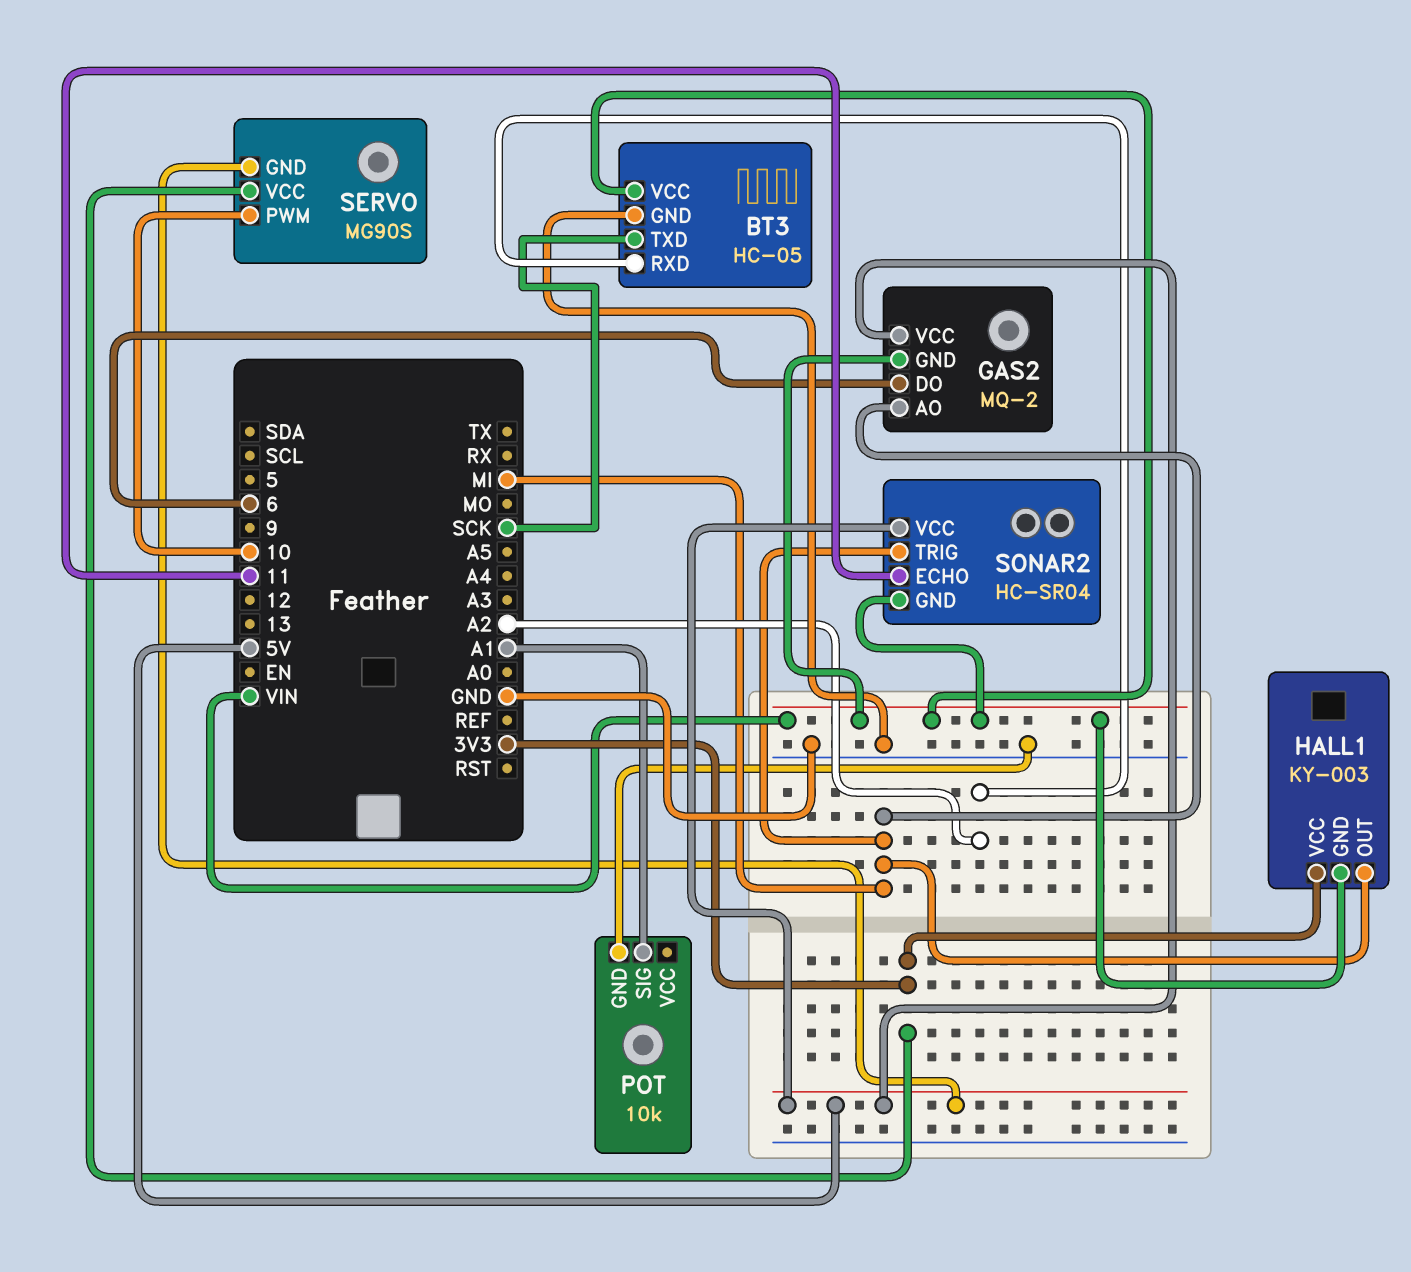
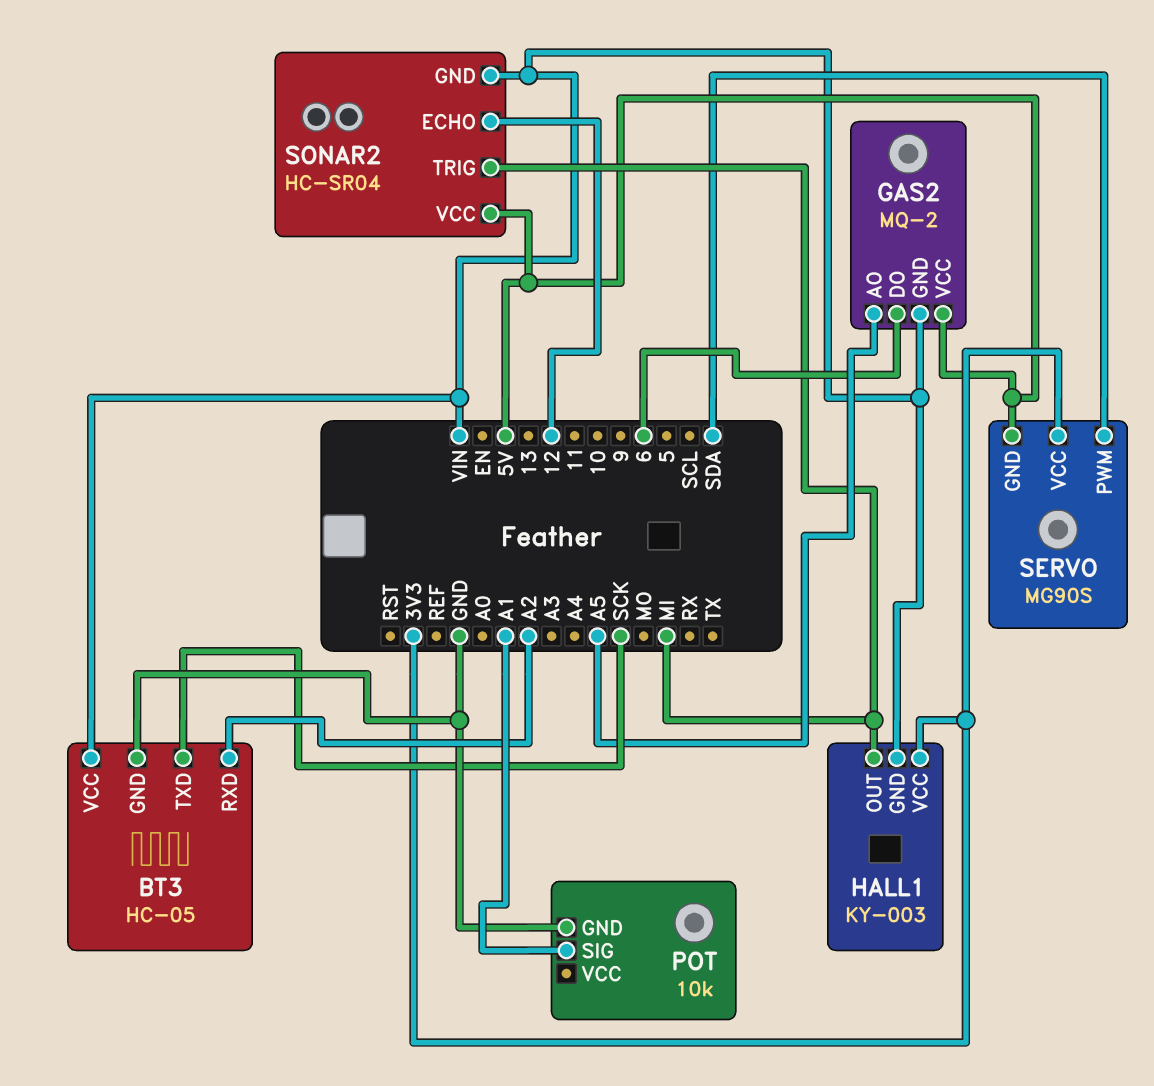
GAS2 pin AO: MI -> A5
SERVO pin PWM: 10 -> SDA
SONAR2 pin ECHO: 11 -> 12

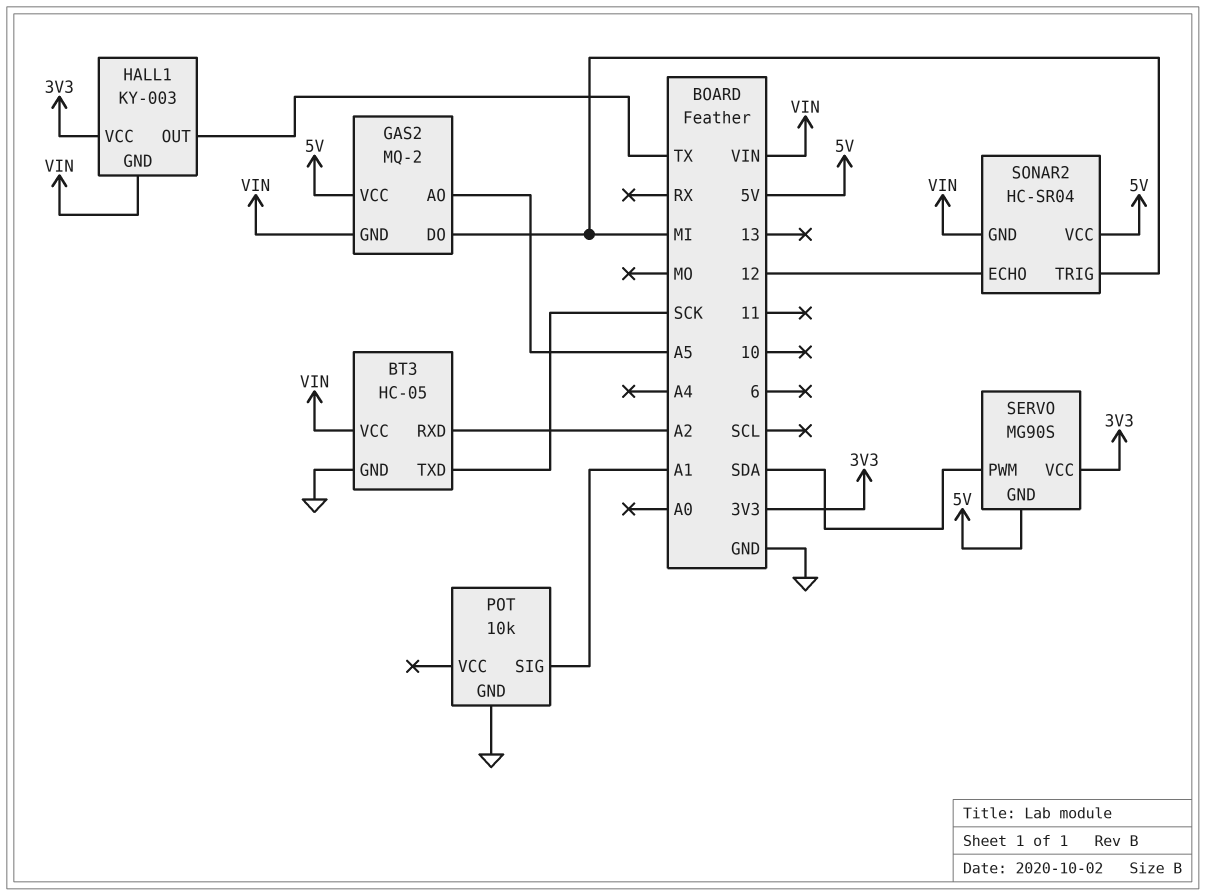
GAS2 pin DO: 6 -> MI
HALL1 pin OUT: MI -> TX

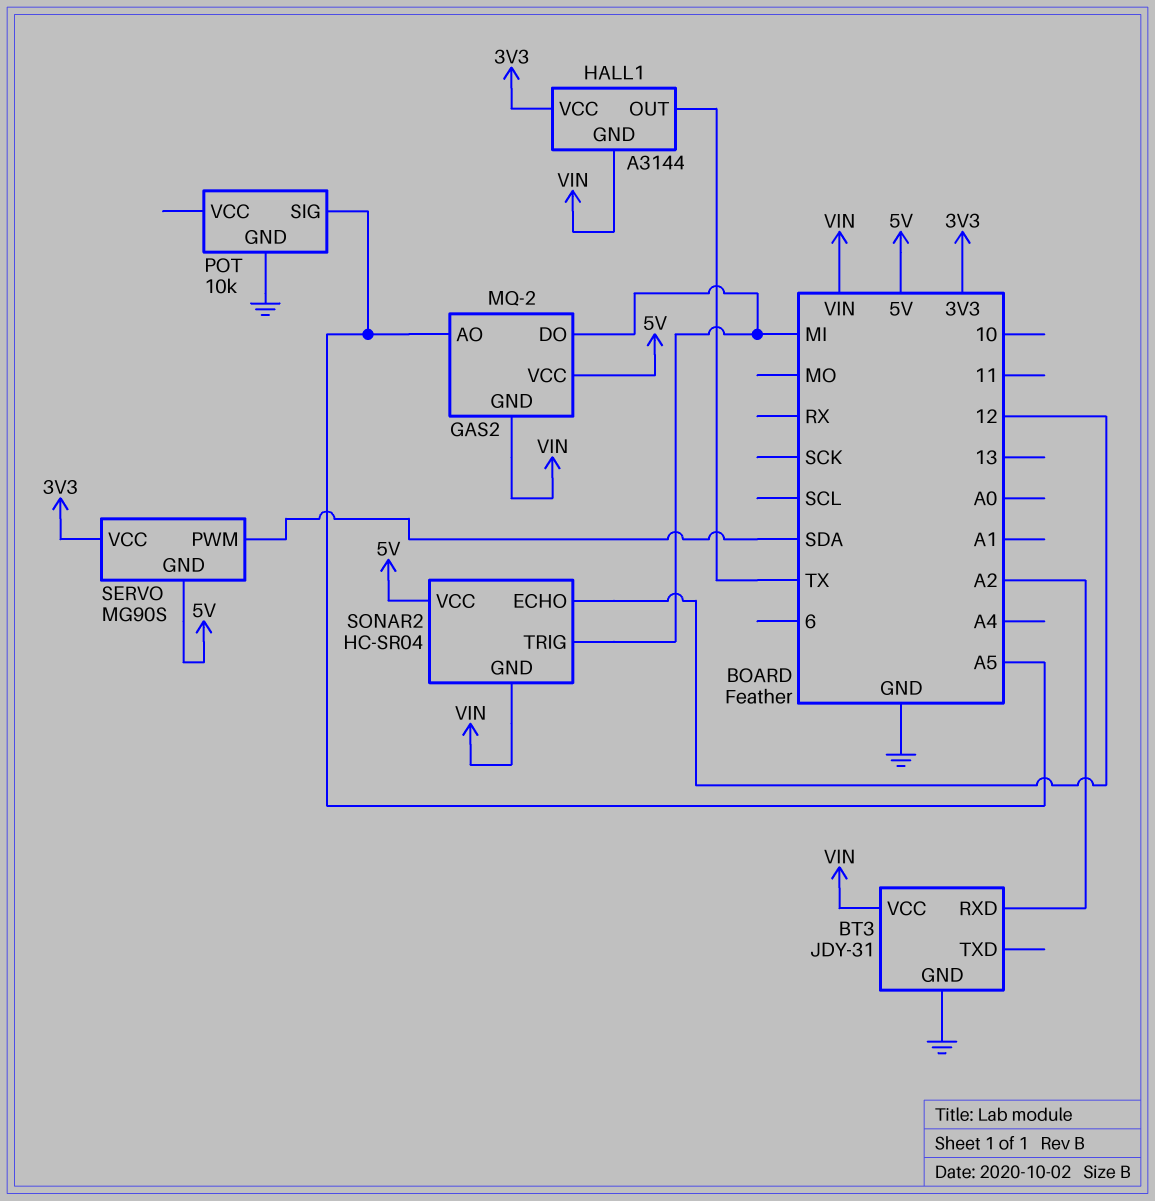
BT3: HC-05 -> JDY-31
BT3 pin TXD: SCK -> none
HALL1: KY-003 -> A3144
POT pin SIG: A1 -> A5

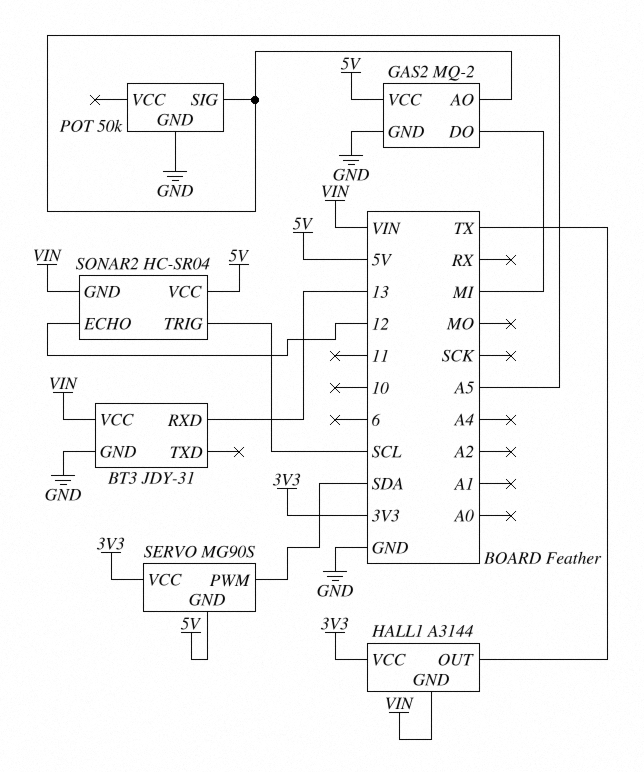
BT3 pin RXD: A2 -> 13
GAS2 pin GND: VIN -> GND
POT: 10k -> 50k
SONAR2 pin TRIG: MI -> SCL

